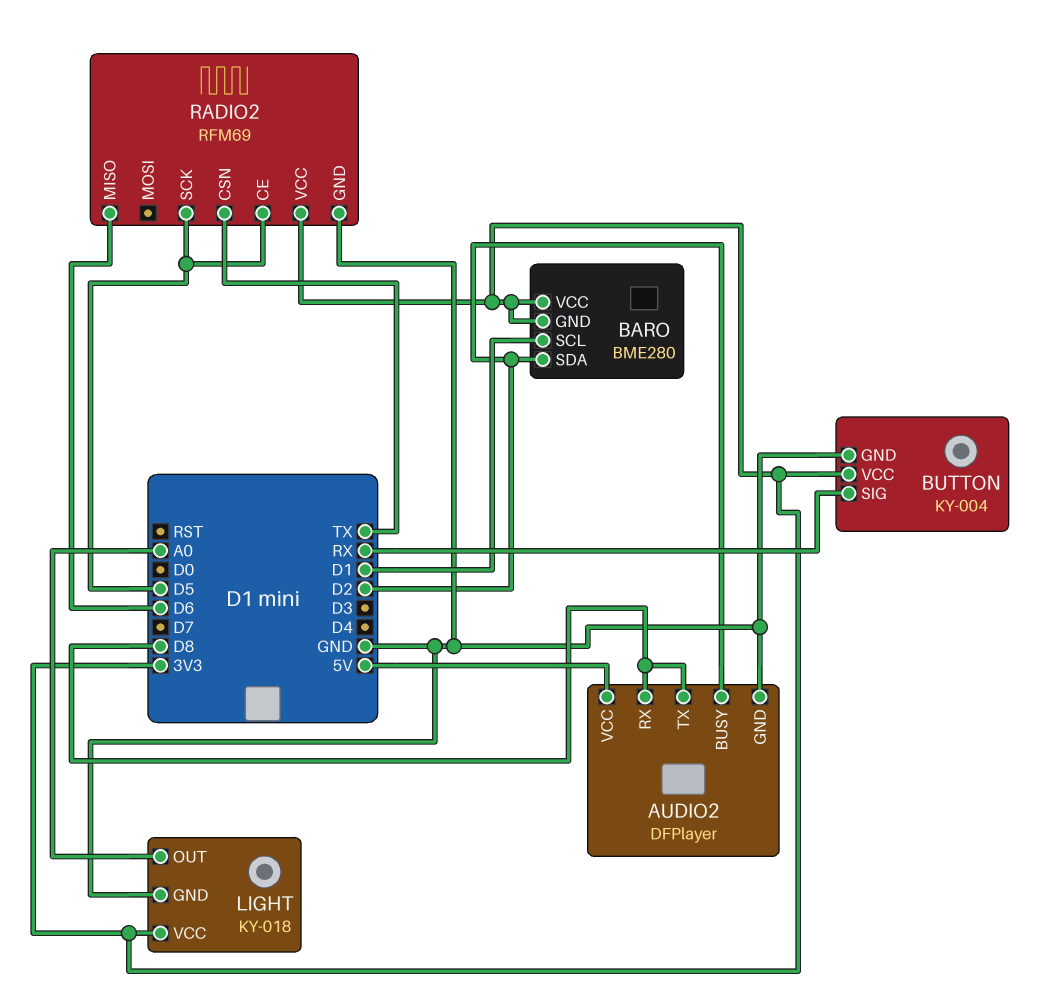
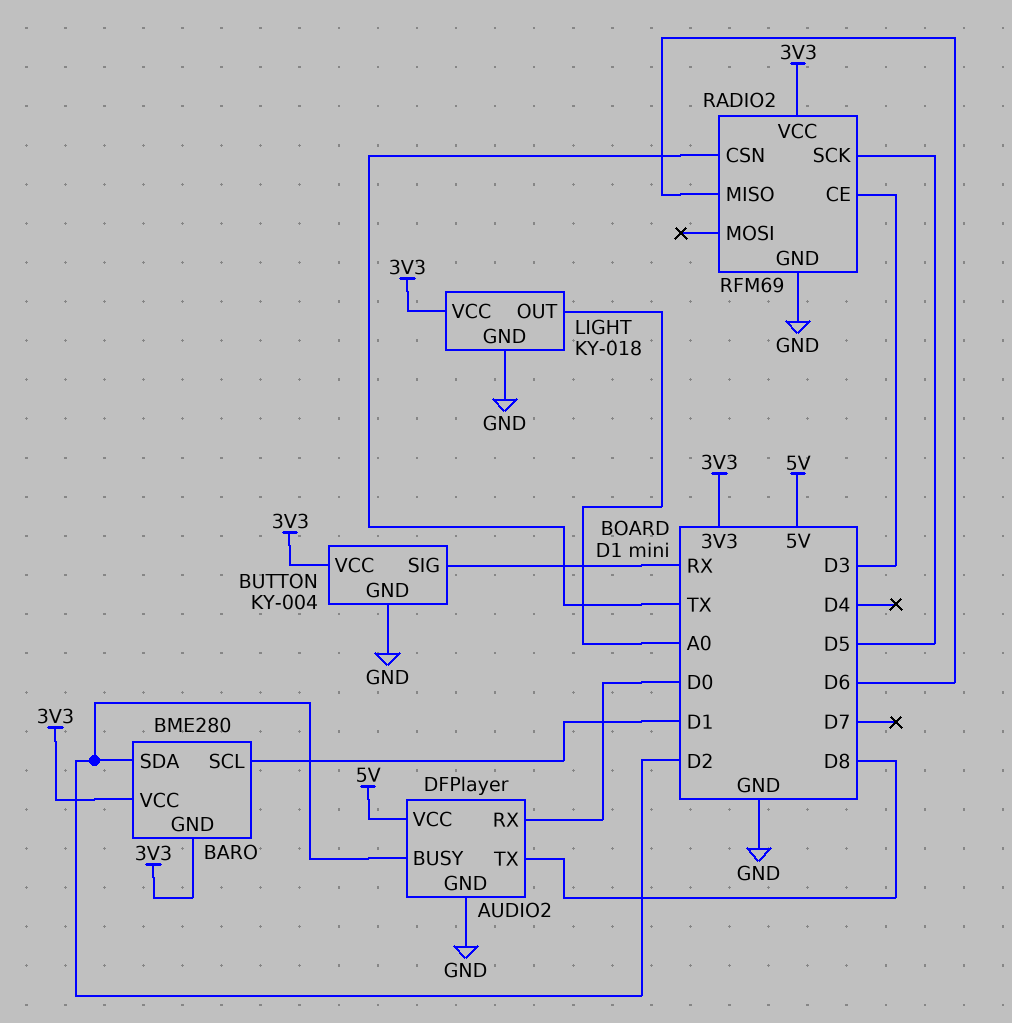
AUDIO2 pin RX: D8 -> D0
RADIO2 pin CE: D5 -> D3

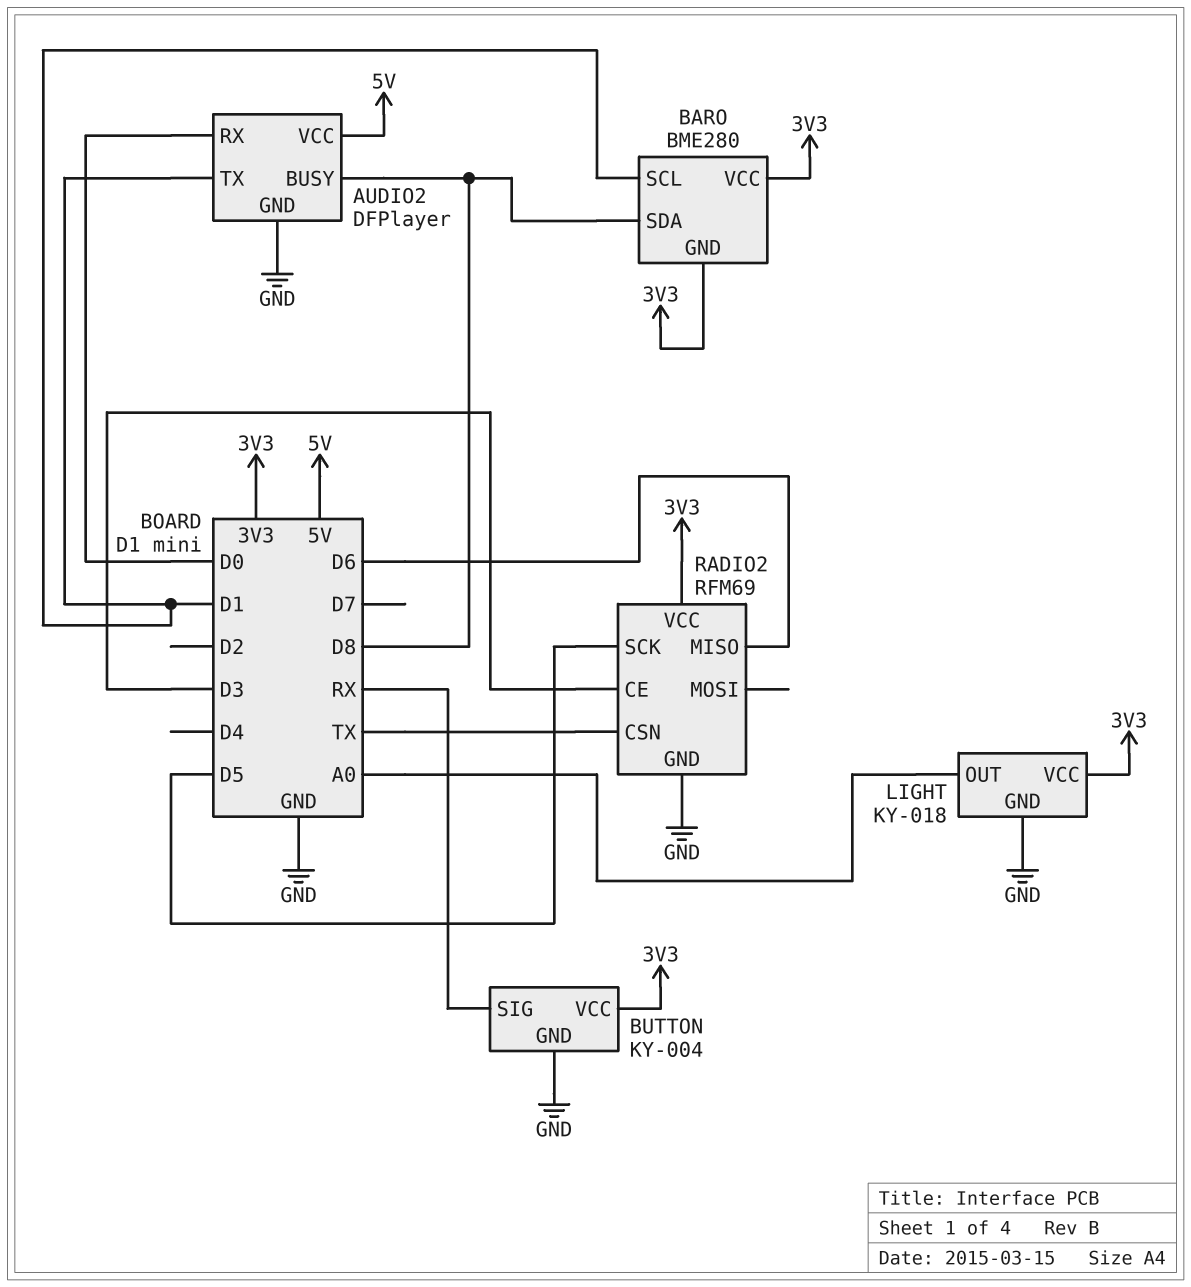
AUDIO2 pin BUSY: D2 -> D8
AUDIO2 pin TX: D8 -> D1
BARO pin SDA: D2 -> D8

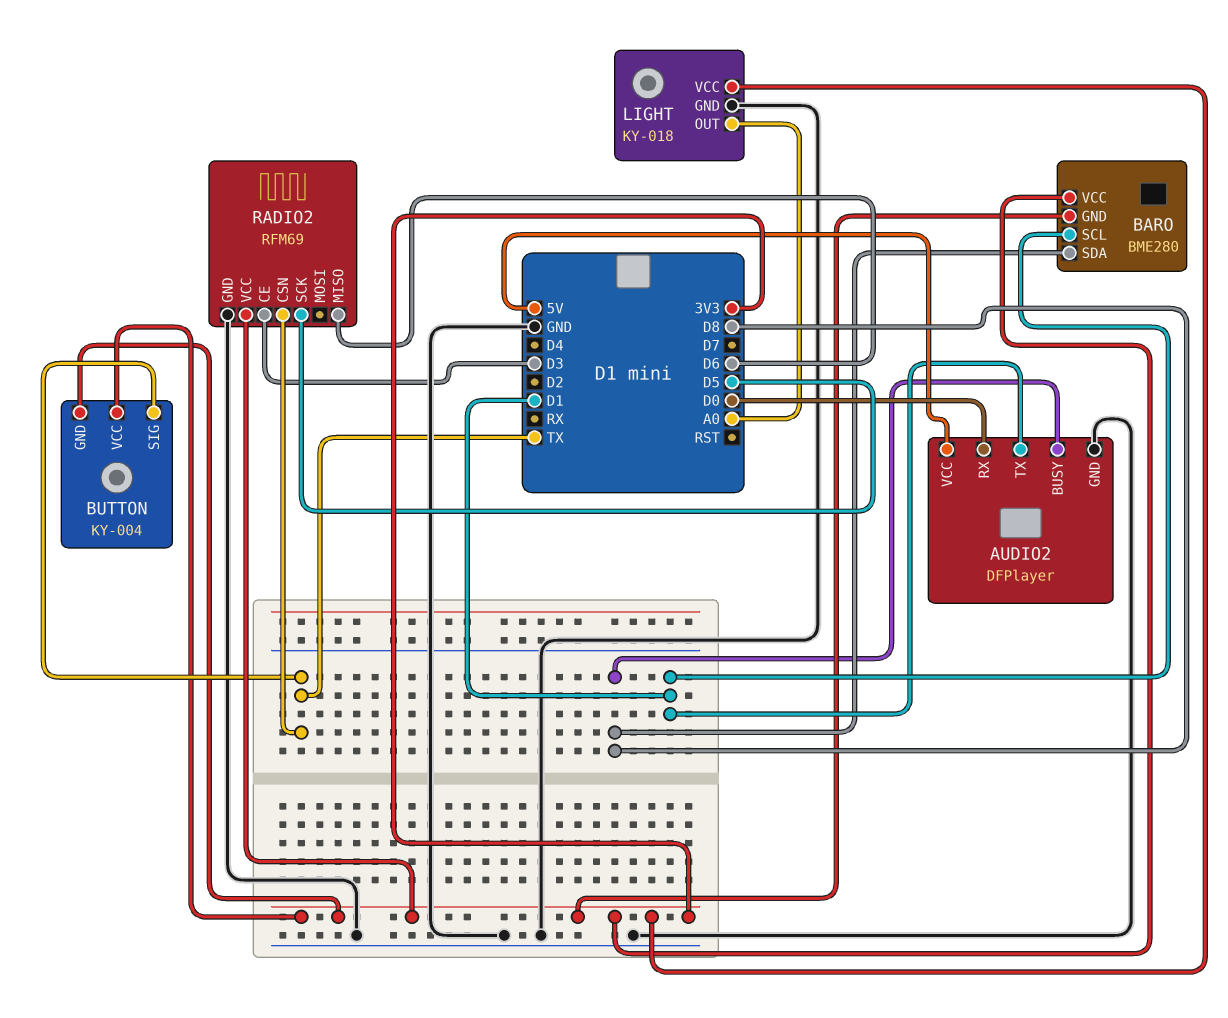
BUTTON pin GND: GND -> 3V3
BUTTON pin SIG: RX -> TX

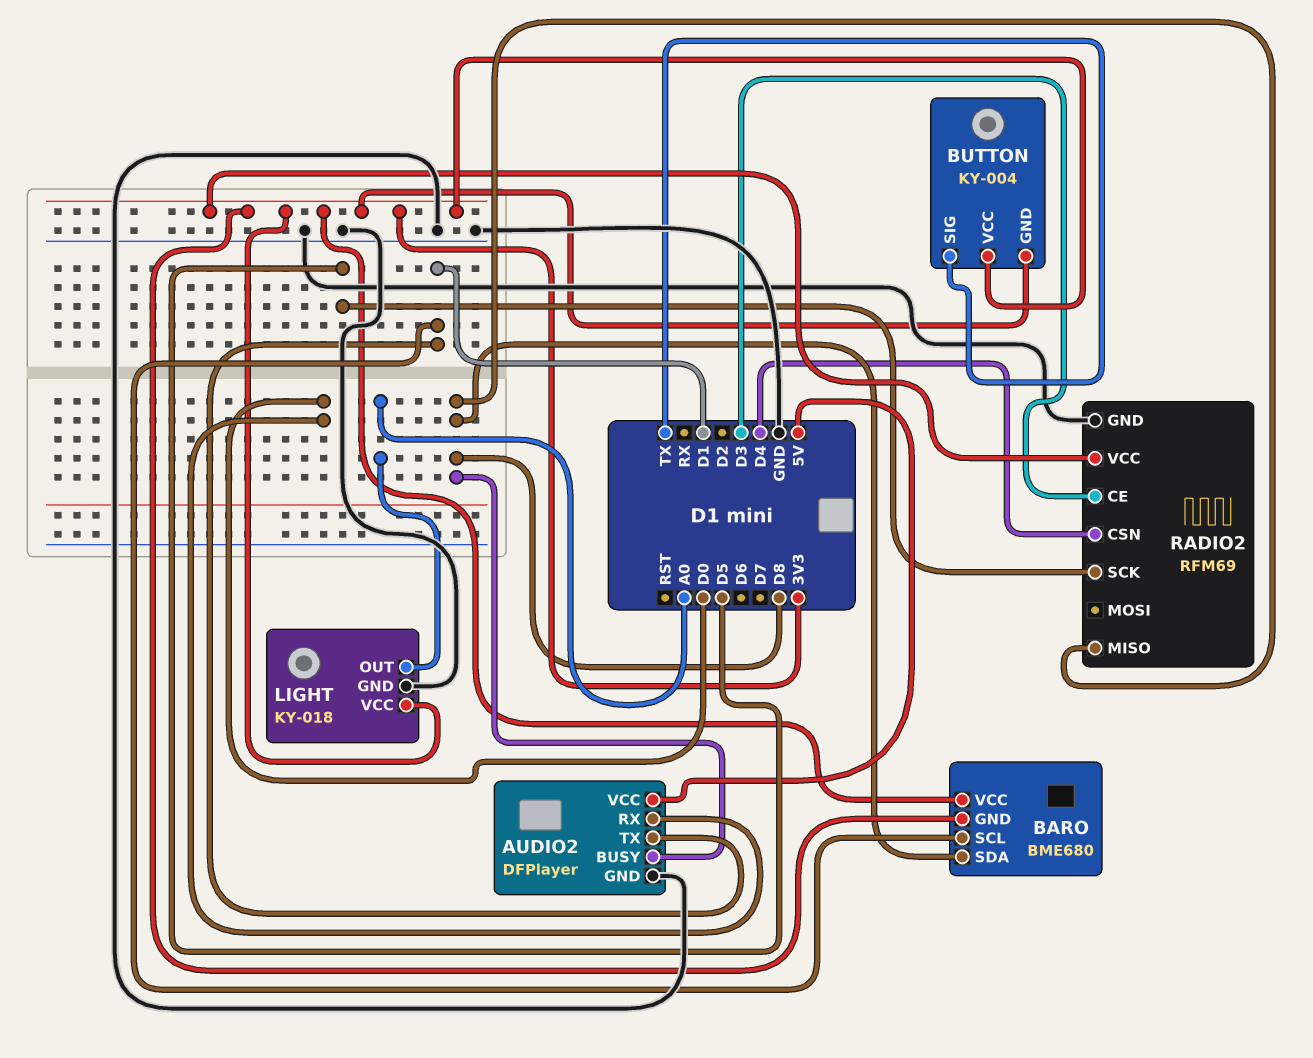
BARO: BME280 -> BME680
RADIO2 pin CSN: TX -> D4
RADIO2 pin MISO: D6 -> D8

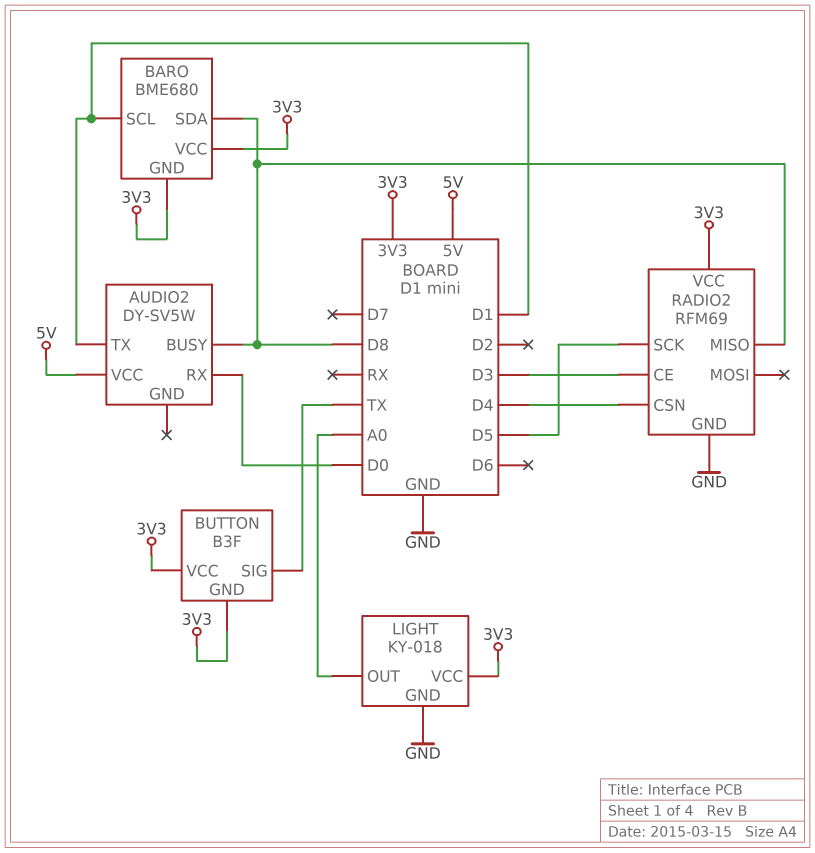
AUDIO2: DFPlayer -> DY-SV5W
AUDIO2 pin GND: GND -> none
BUTTON: KY-004 -> B3F

